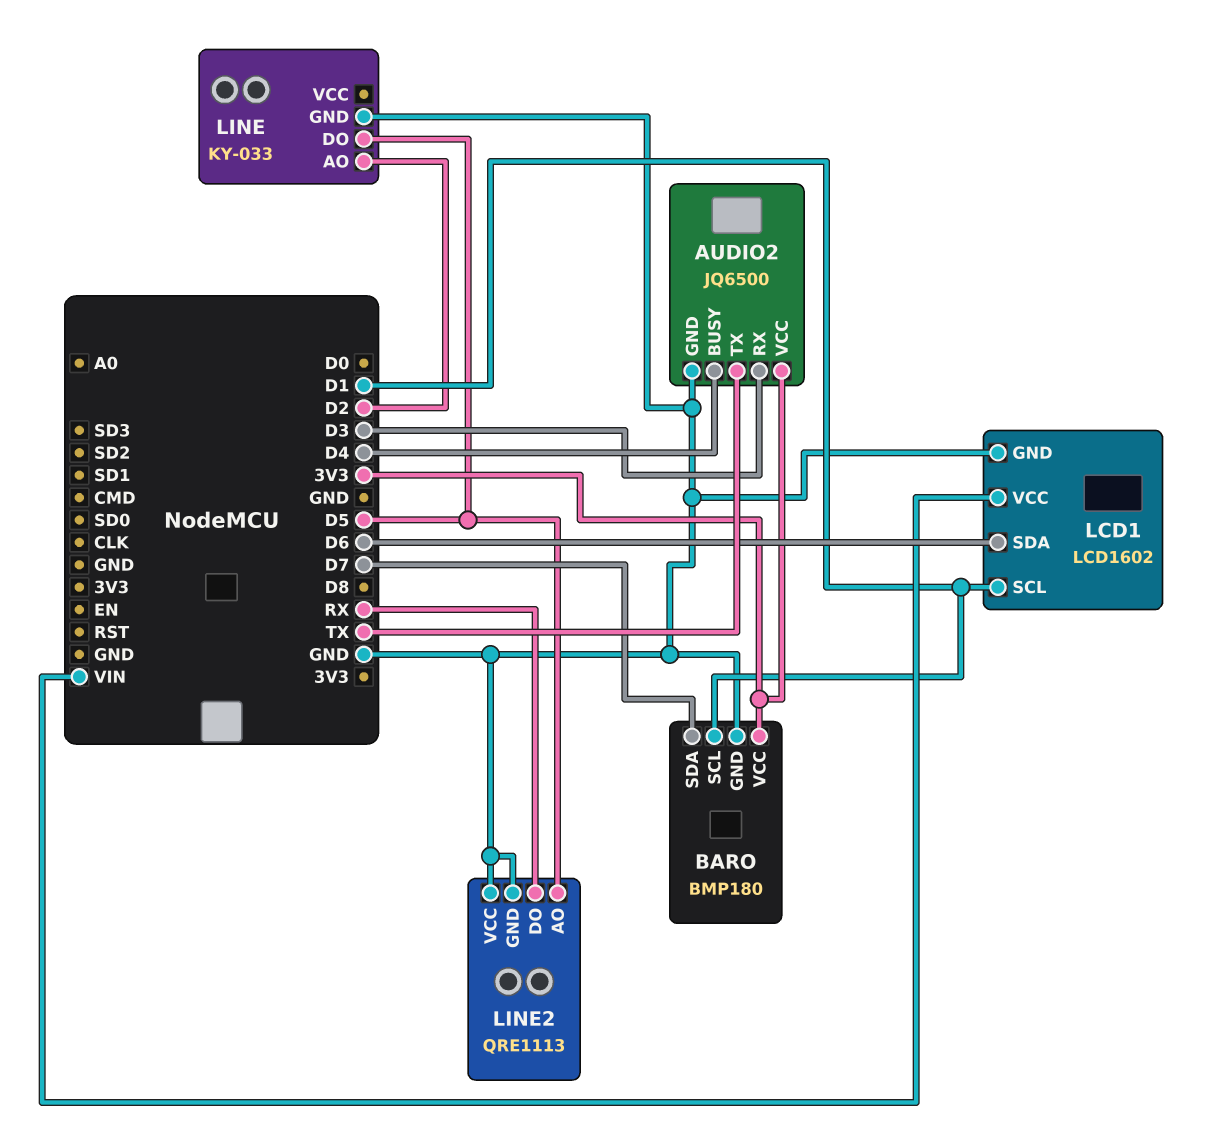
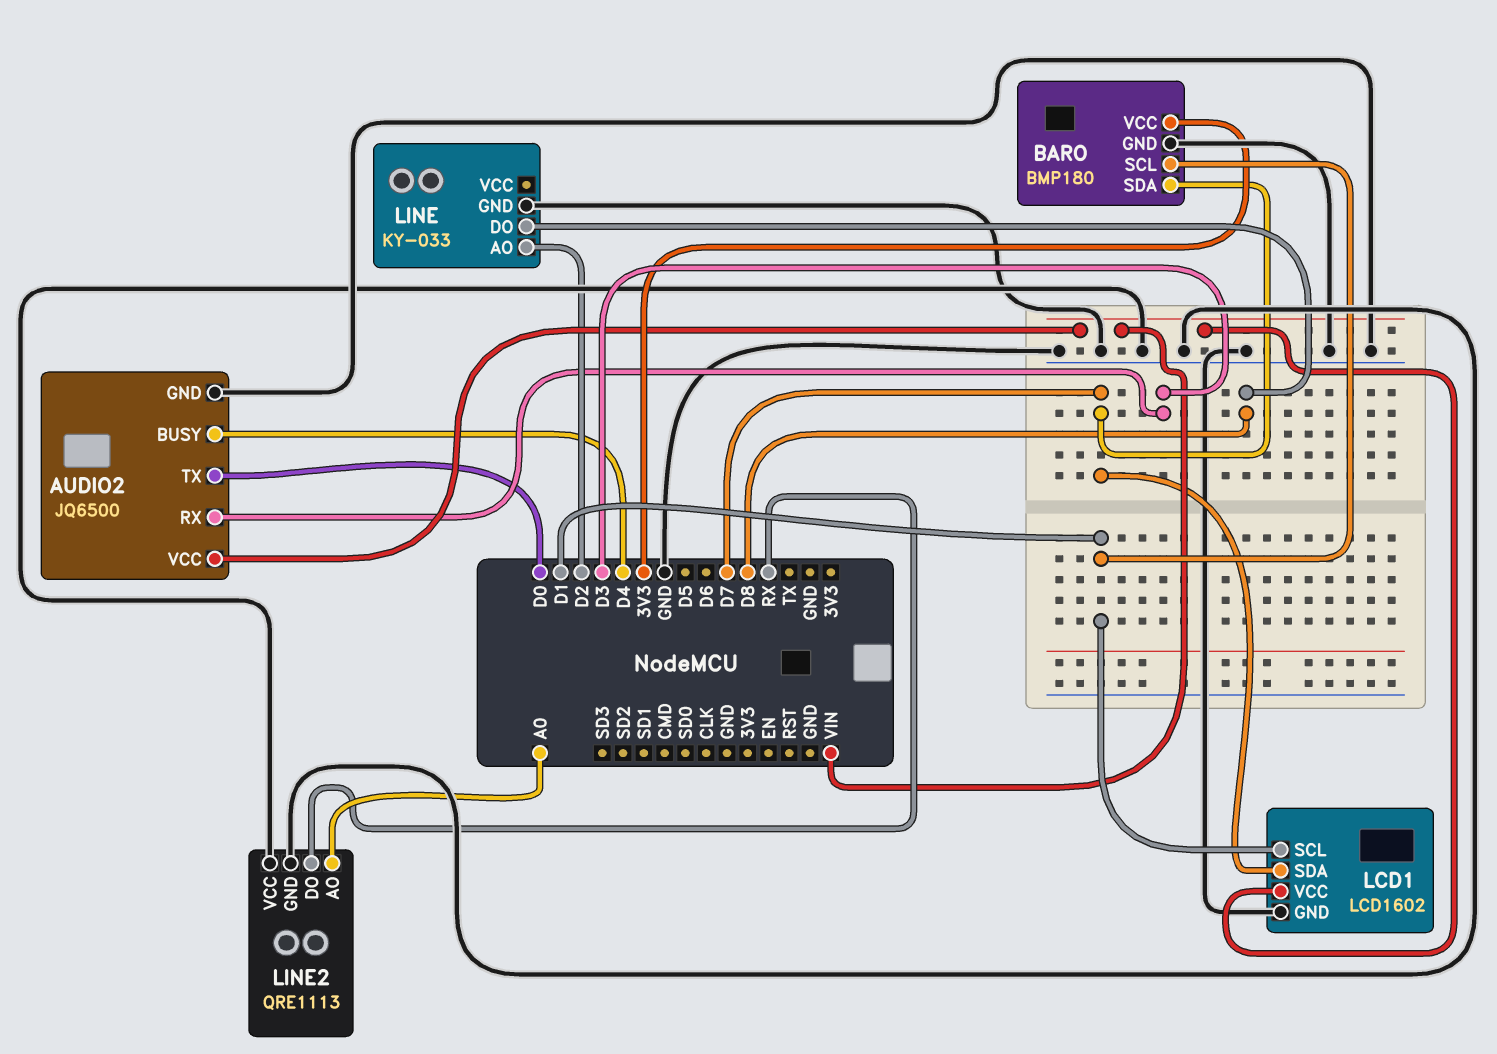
AUDIO2 pin TX: TX -> D0
AUDIO2 pin VCC: 3V3 -> VIN
LCD1 pin SDA: D6 -> D7
LINE pin DO: D5 -> D8
LINE2 pin AO: D5 -> A0

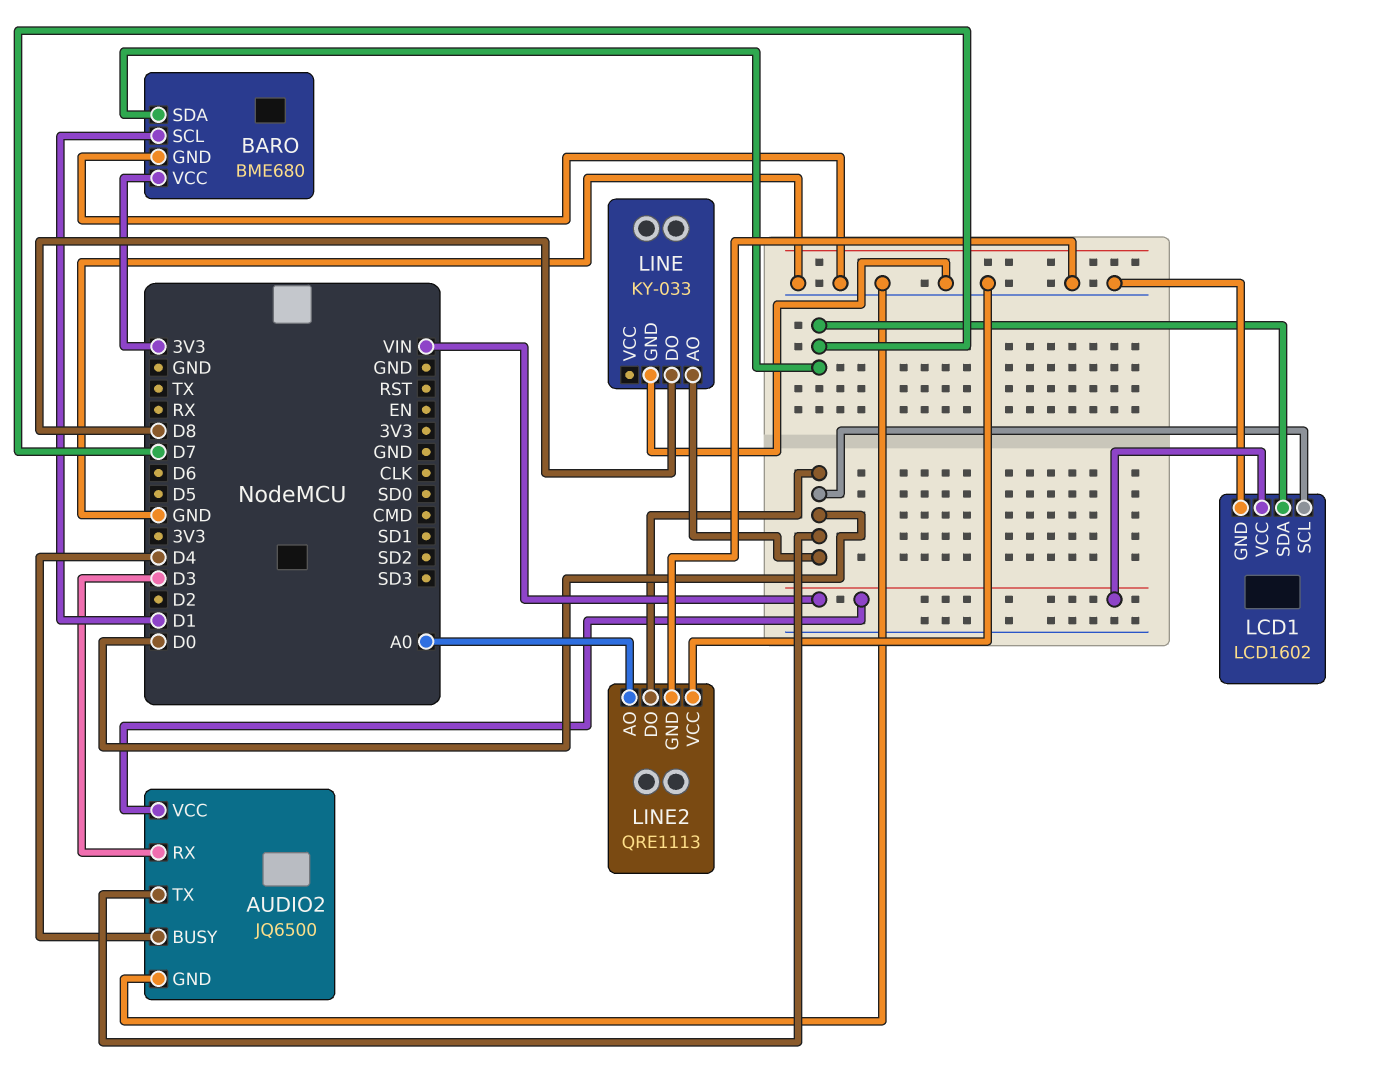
BARO: BMP180 -> BME680
LCD1 pin SCL: D1 -> D0
LINE pin AO: D2 -> D0
LINE2 pin DO: RX -> D0

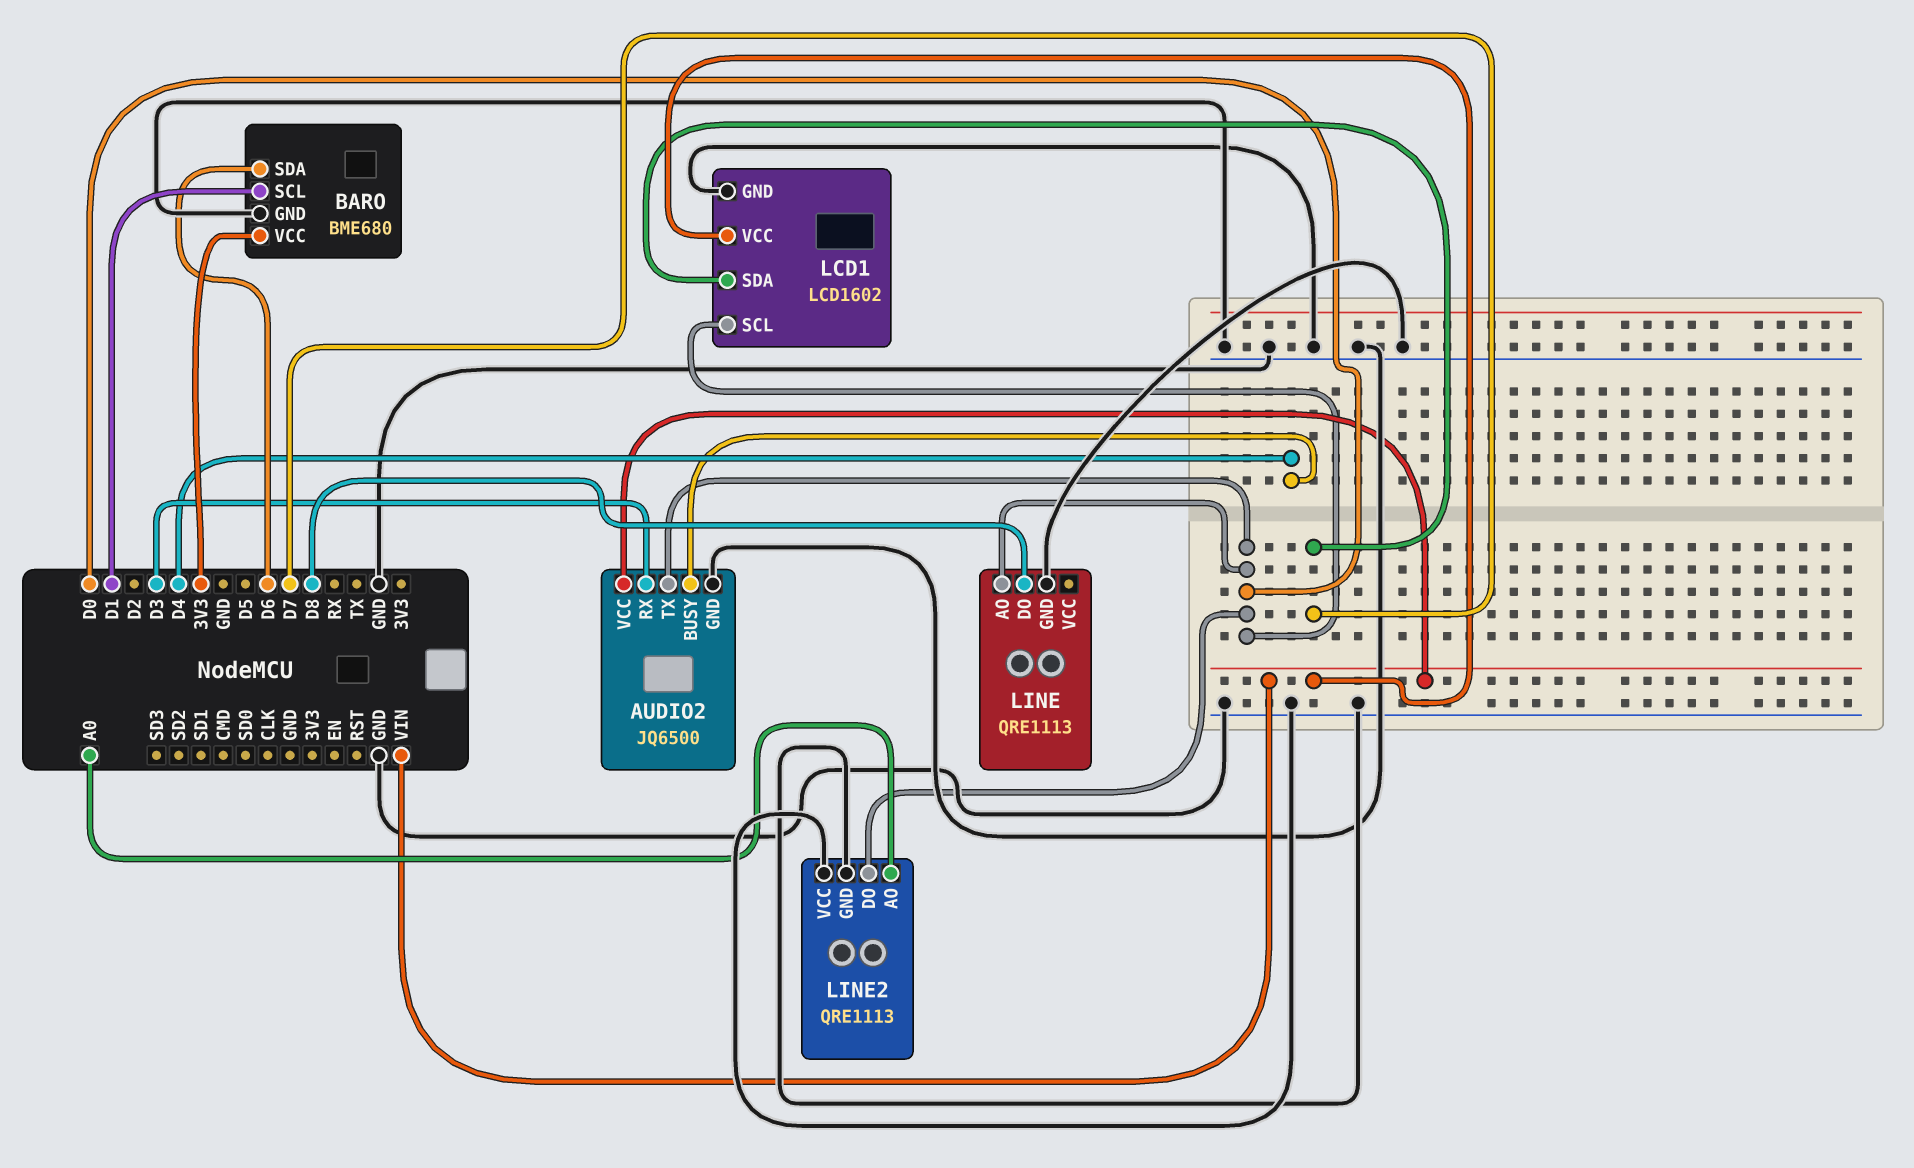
BARO pin SDA: D7 -> D6
LINE: KY-033 -> QRE1113

